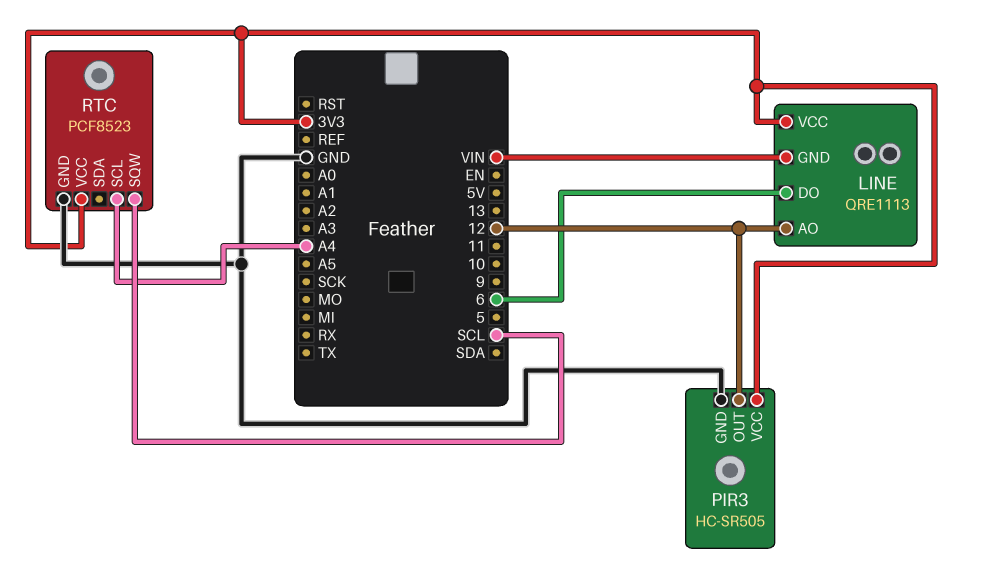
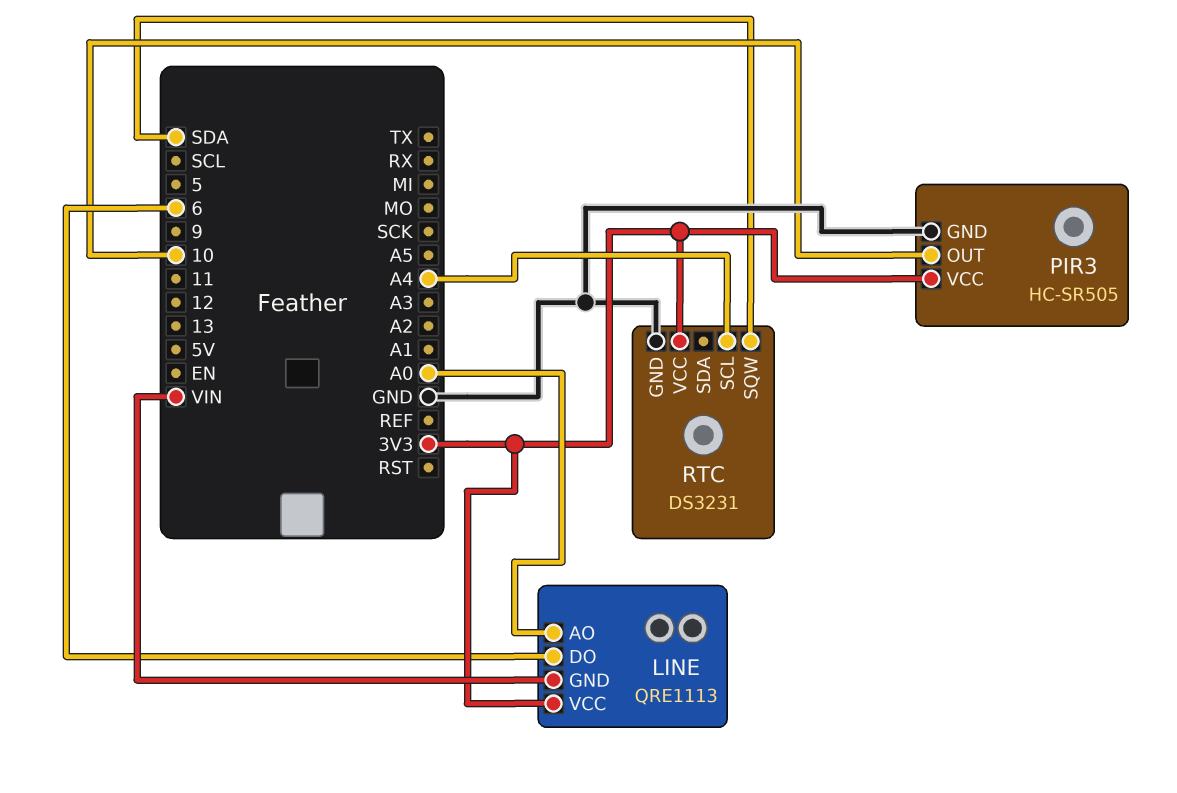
LINE pin AO: 12 -> A0
PIR3 pin OUT: 12 -> 10
RTC: PCF8523 -> DS3231
RTC pin SQW: SCL -> SDA

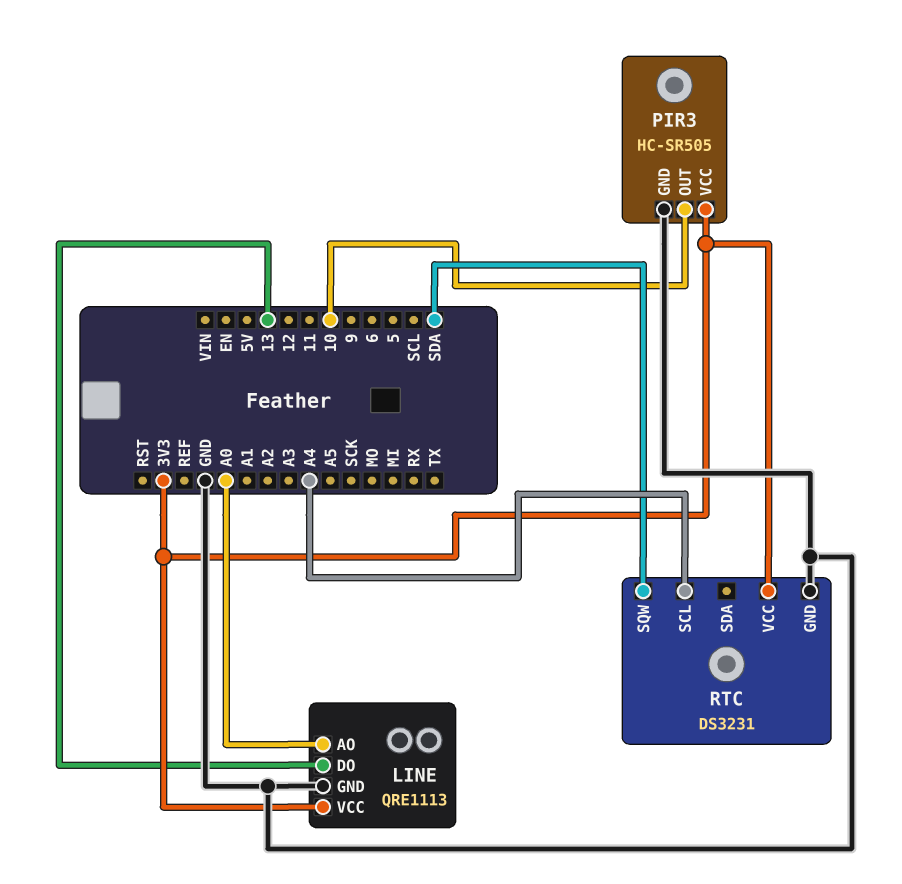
LINE pin DO: 6 -> 13
LINE pin GND: VIN -> GND

